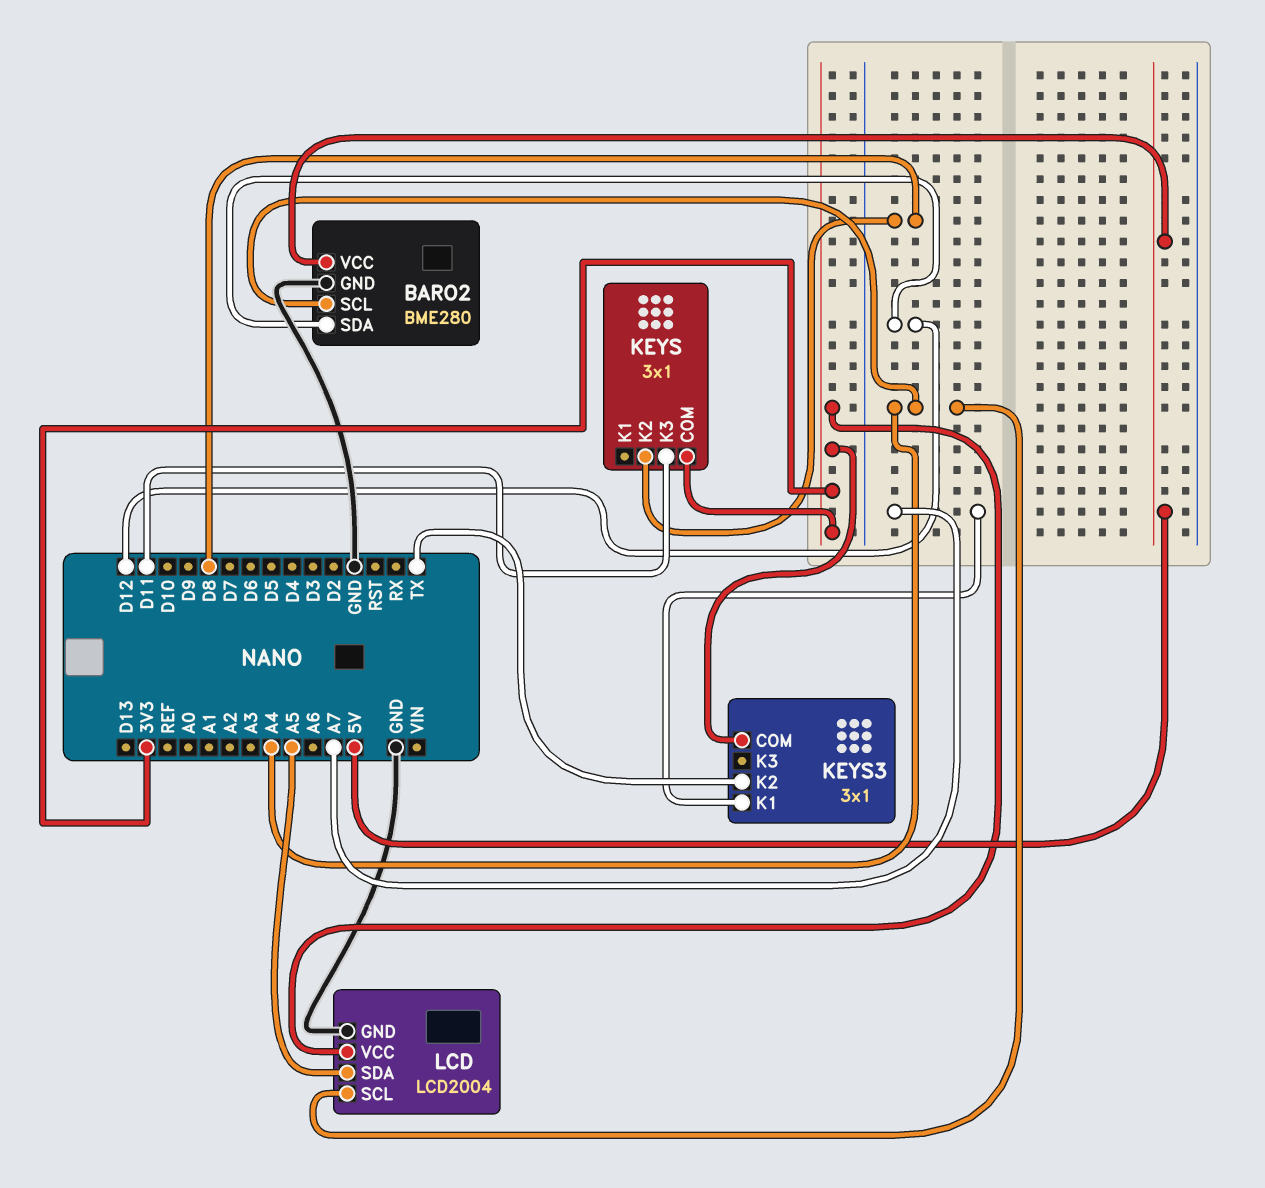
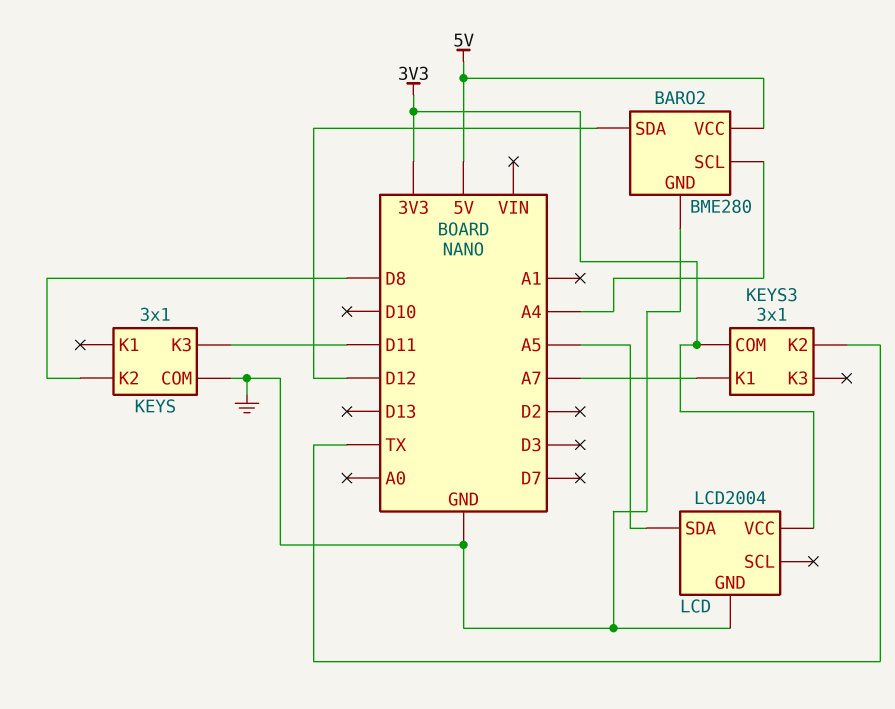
KEYS pin COM: 3V3 -> GND
LCD pin SCL: A4 -> none

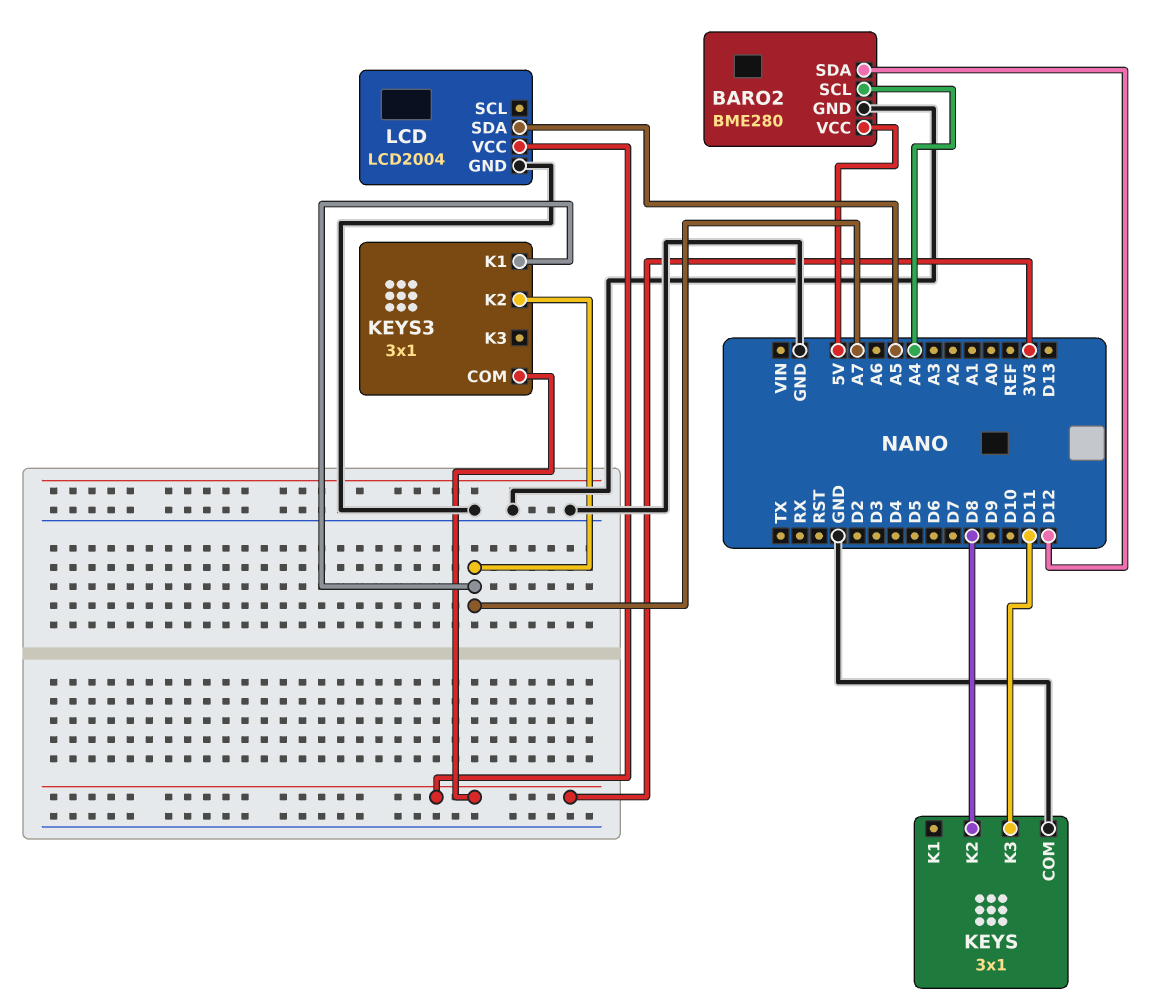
KEYS3 pin K2: TX -> A7

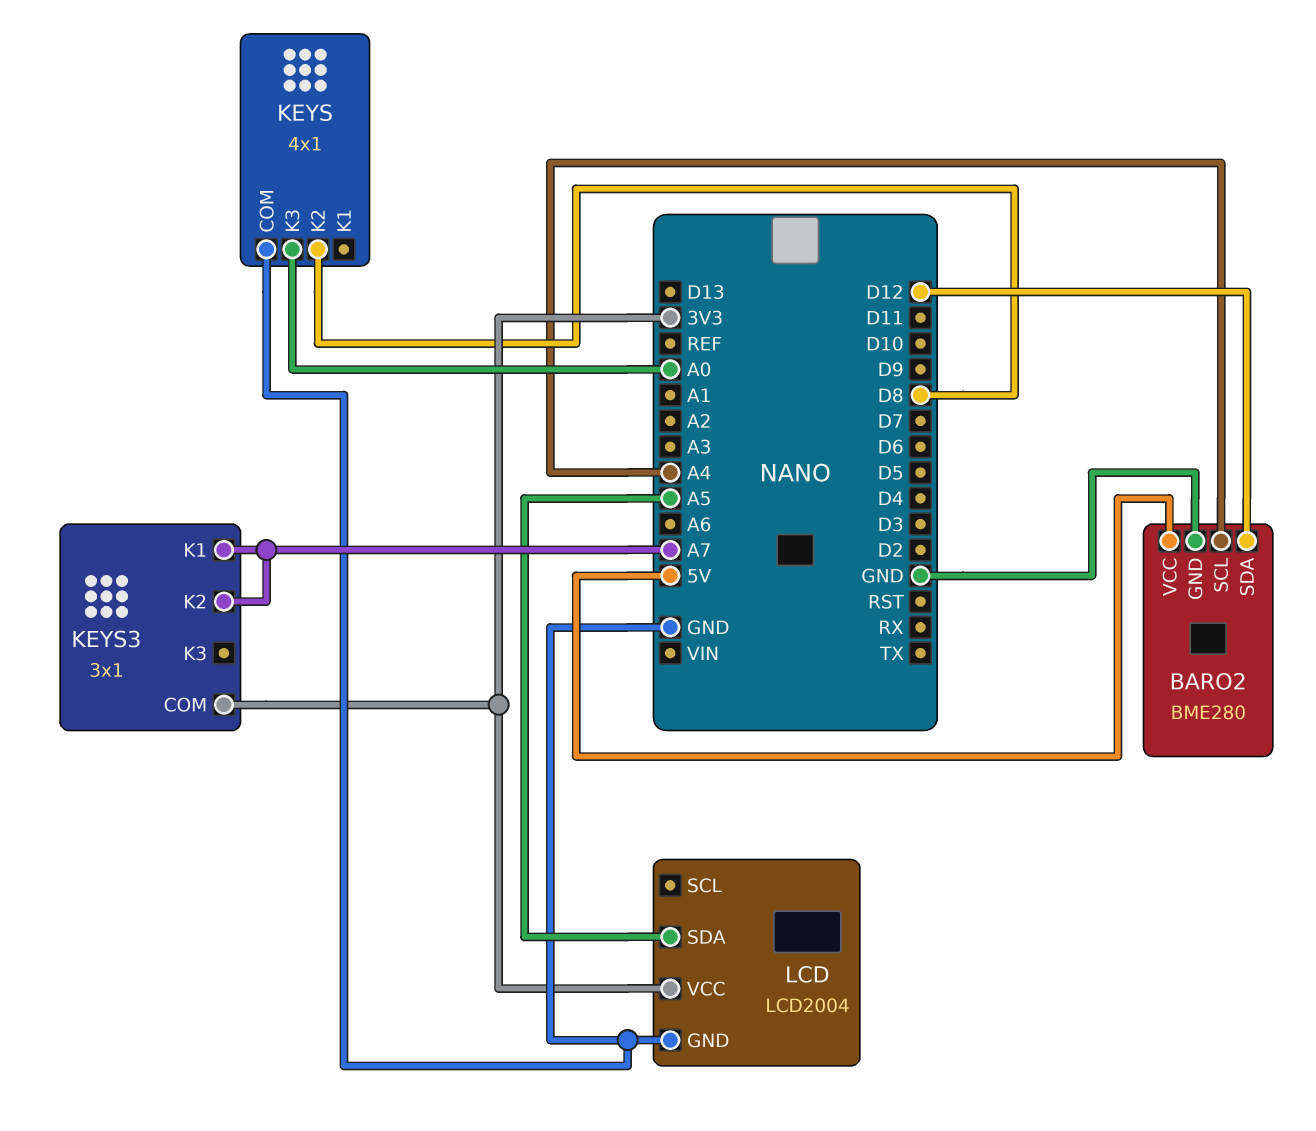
KEYS: 3x1 -> 4x1
KEYS pin K3: D11 -> A0

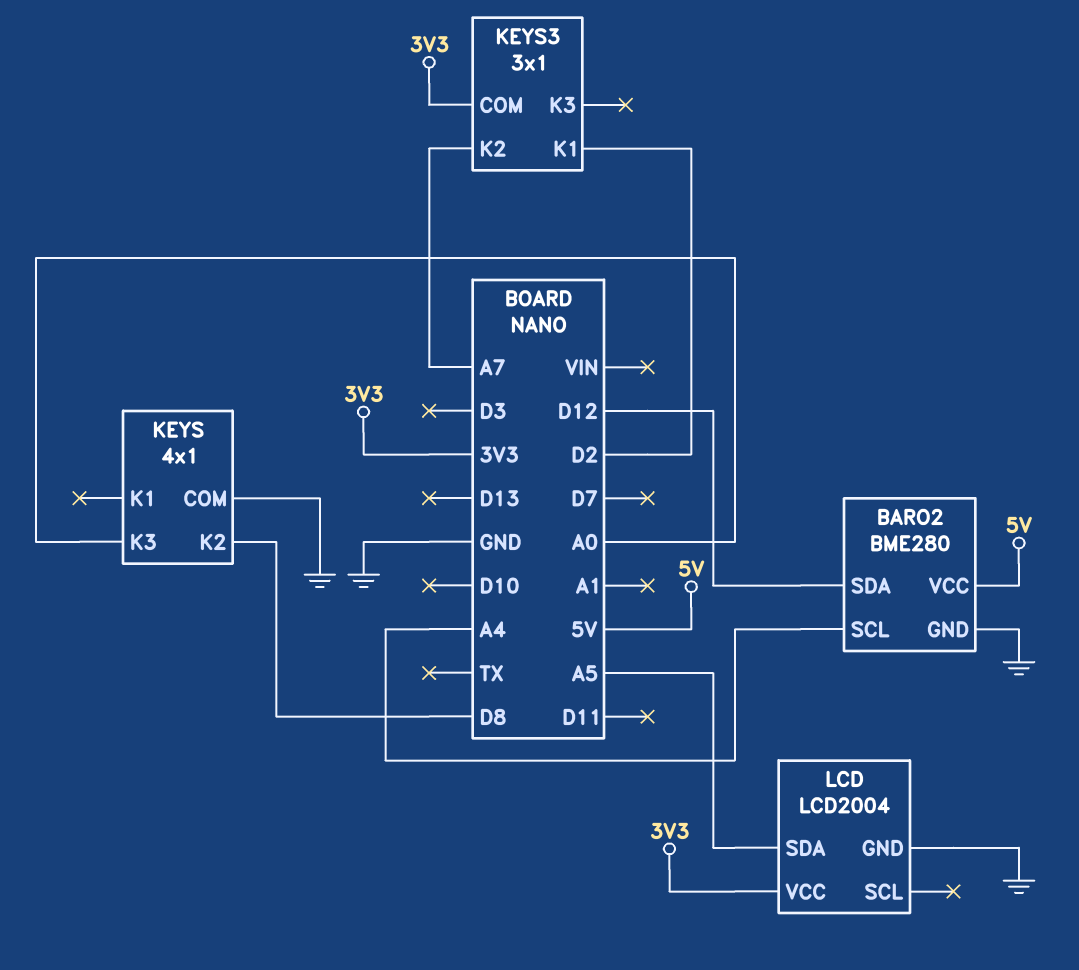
KEYS3 pin K1: A7 -> D2

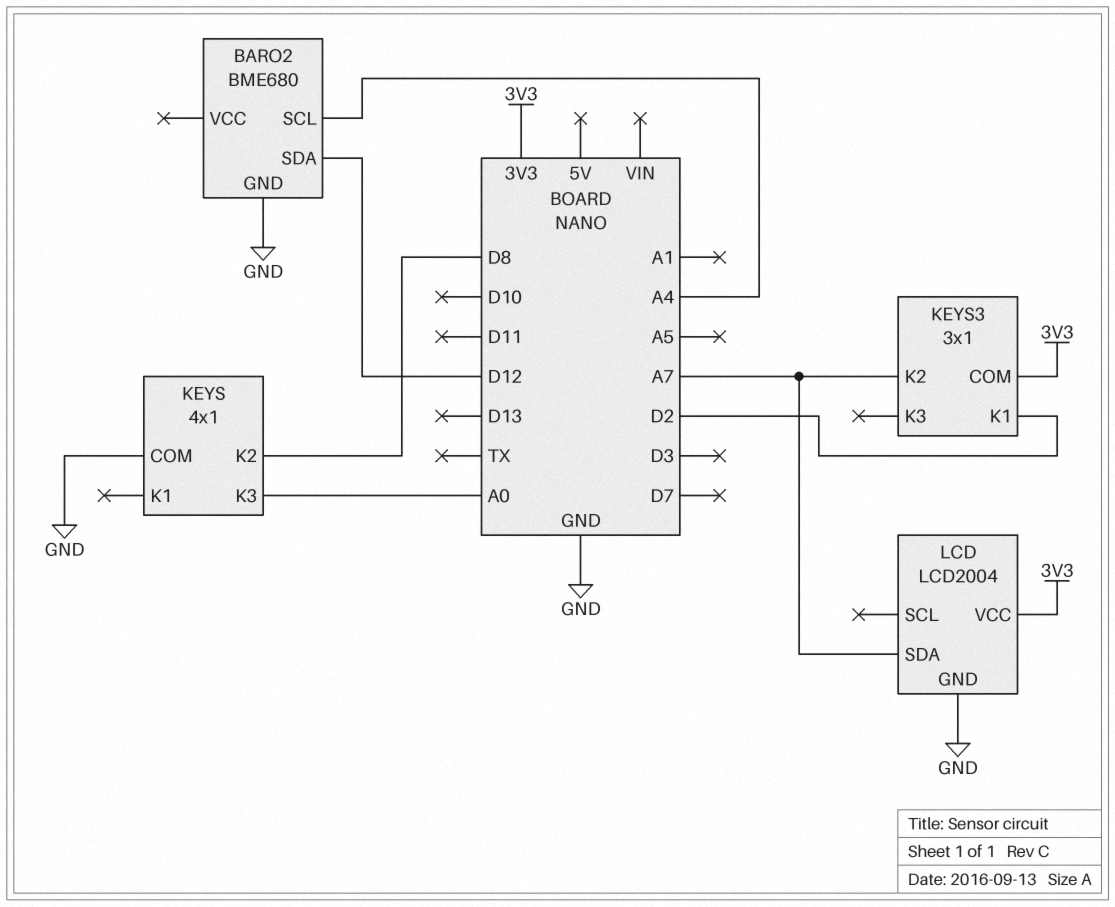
BARO2: BME280 -> BME680
BARO2 pin VCC: 5V -> none
LCD pin SDA: A5 -> A7

